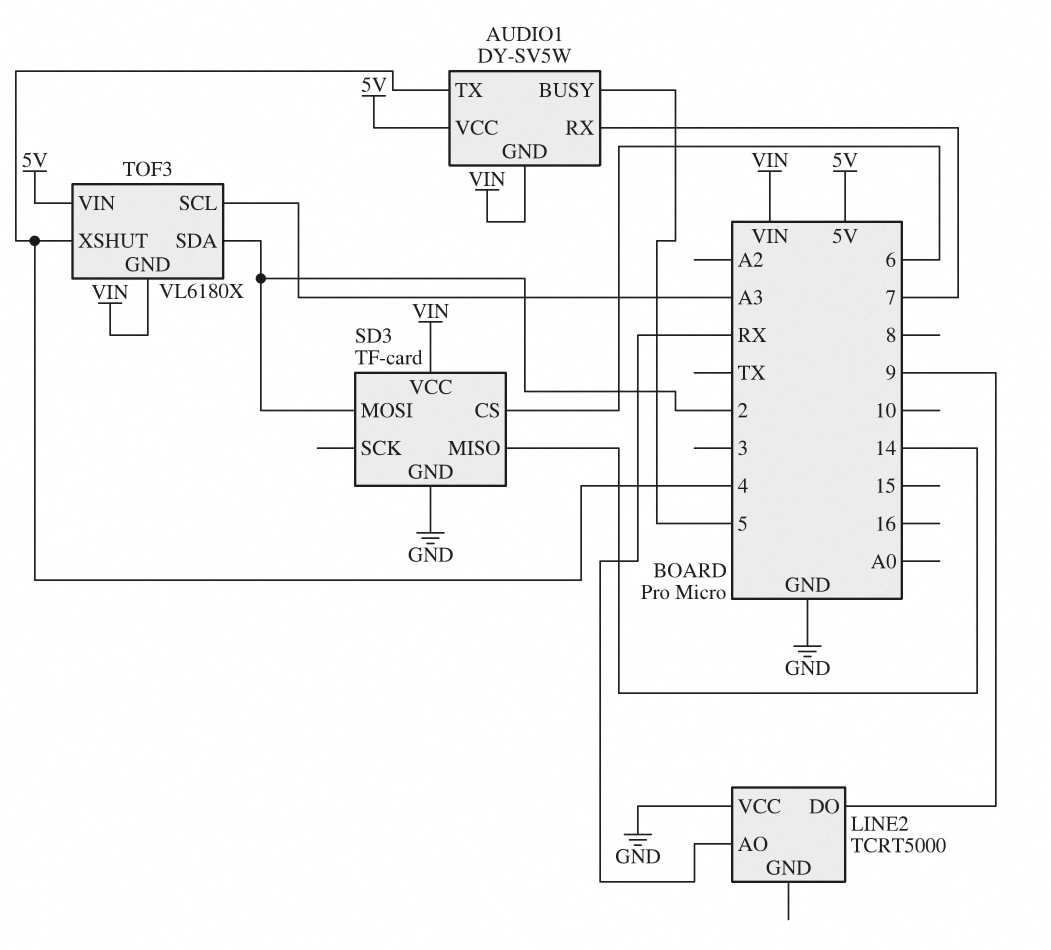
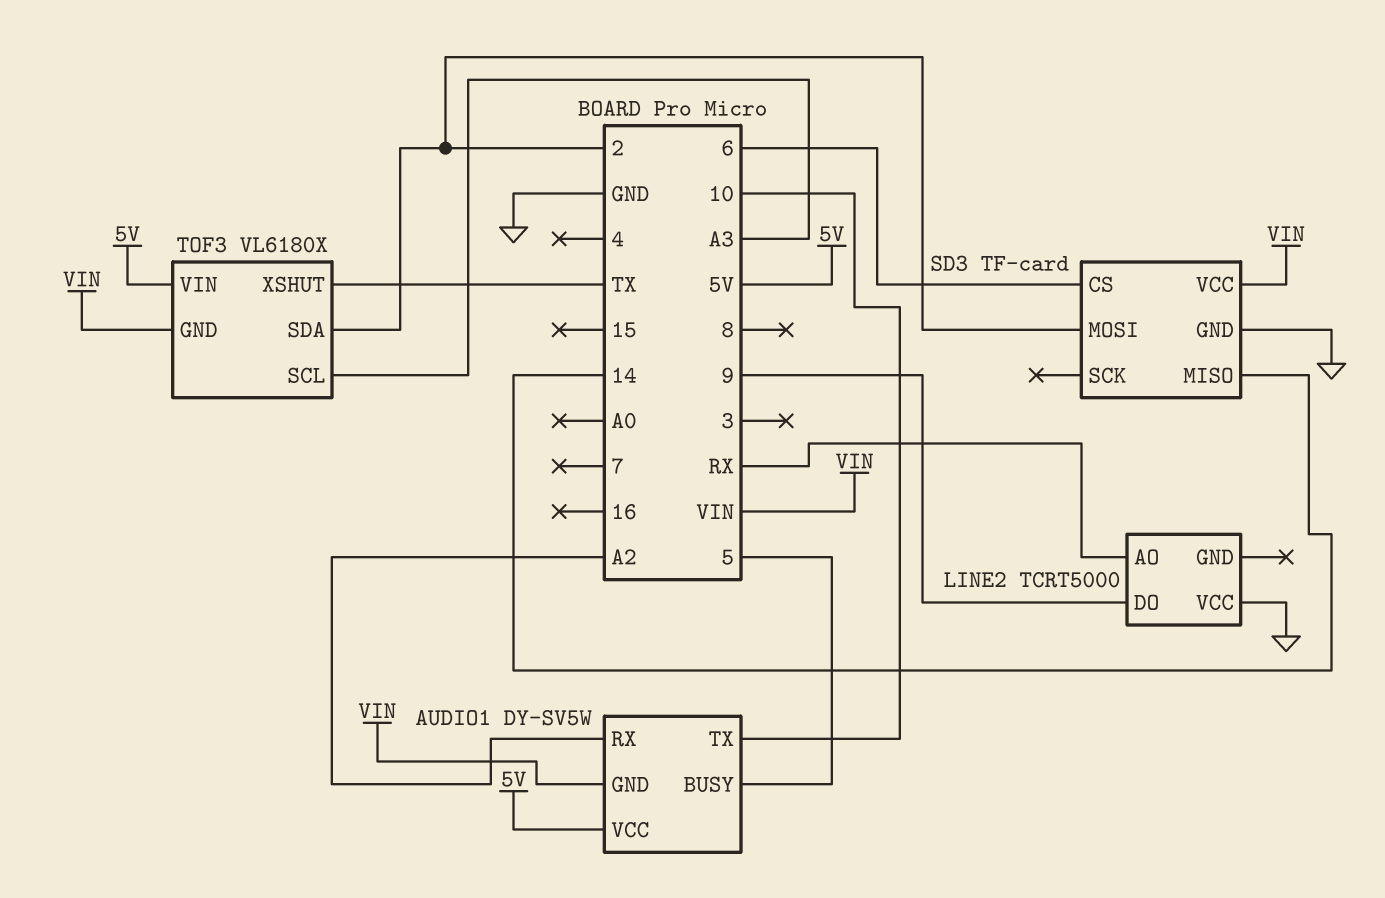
AUDIO1 pin RX: 7 -> A2
AUDIO1 pin TX: 4 -> 10
TOF3 pin XSHUT: 4 -> TX

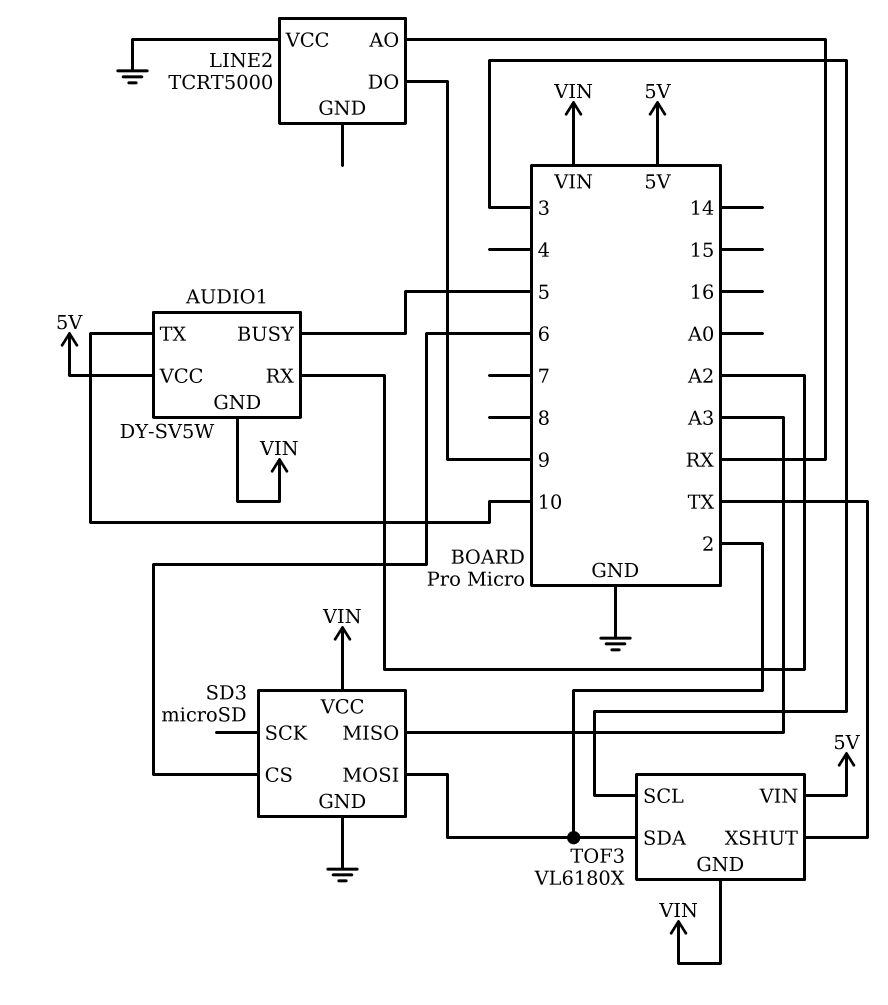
SD3: TF-card -> microSD
SD3 pin MISO: 14 -> A3
TOF3 pin SCL: A3 -> 3

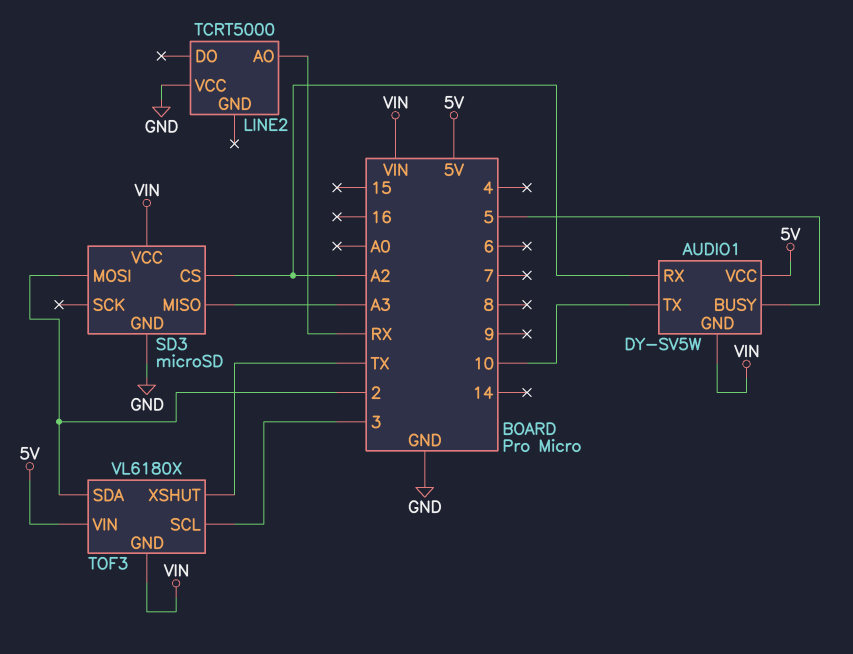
LINE2 pin DO: 9 -> none
SD3 pin CS: 6 -> A2

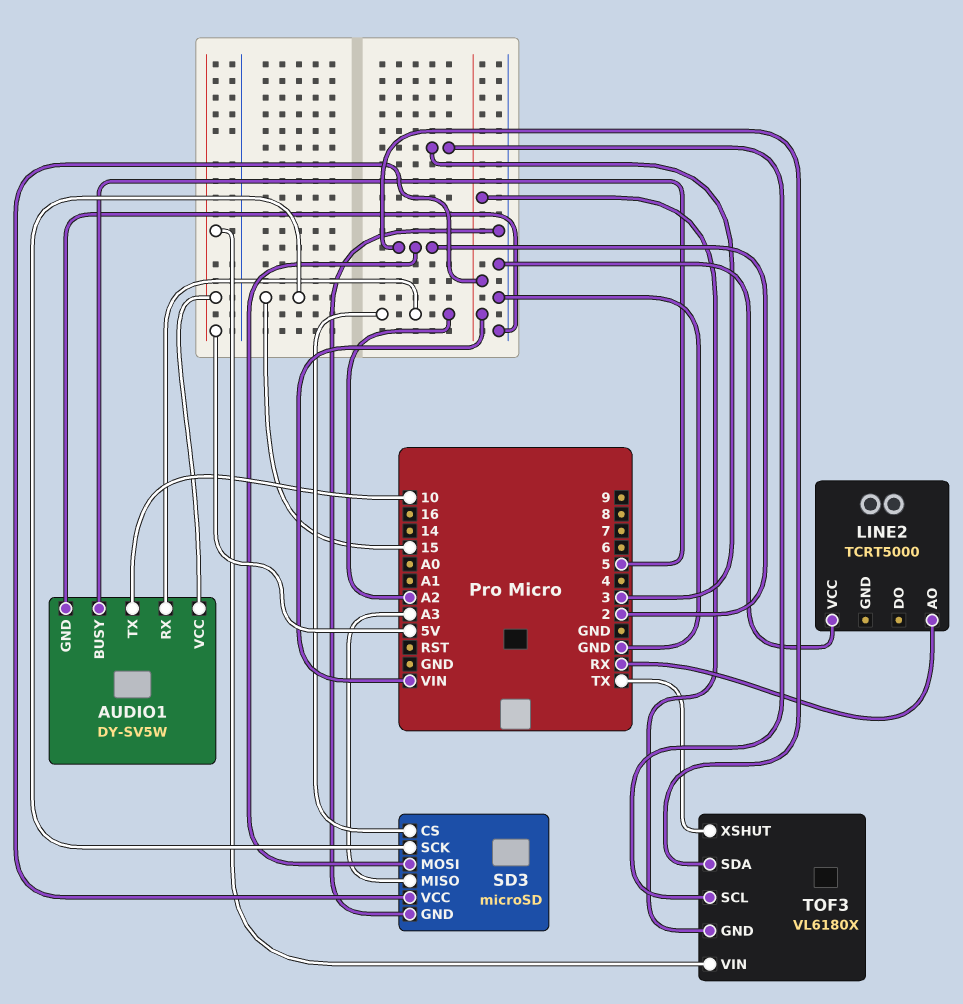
AUDIO1 pin GND: VIN -> GND
SD3 pin SCK: none -> 15

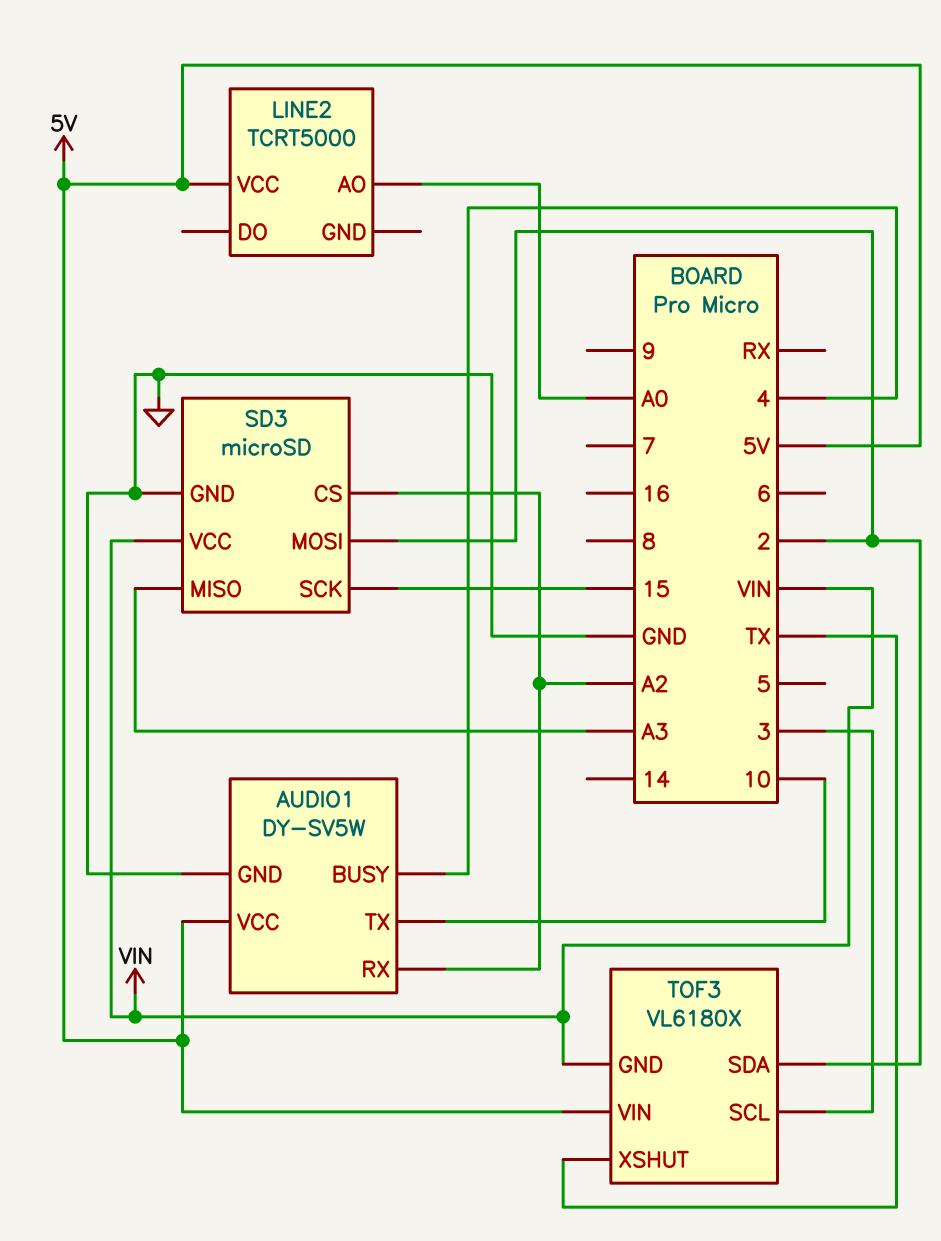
AUDIO1 pin BUSY: 5 -> 4
LINE2 pin AO: RX -> A0
LINE2 pin VCC: GND -> 5V

